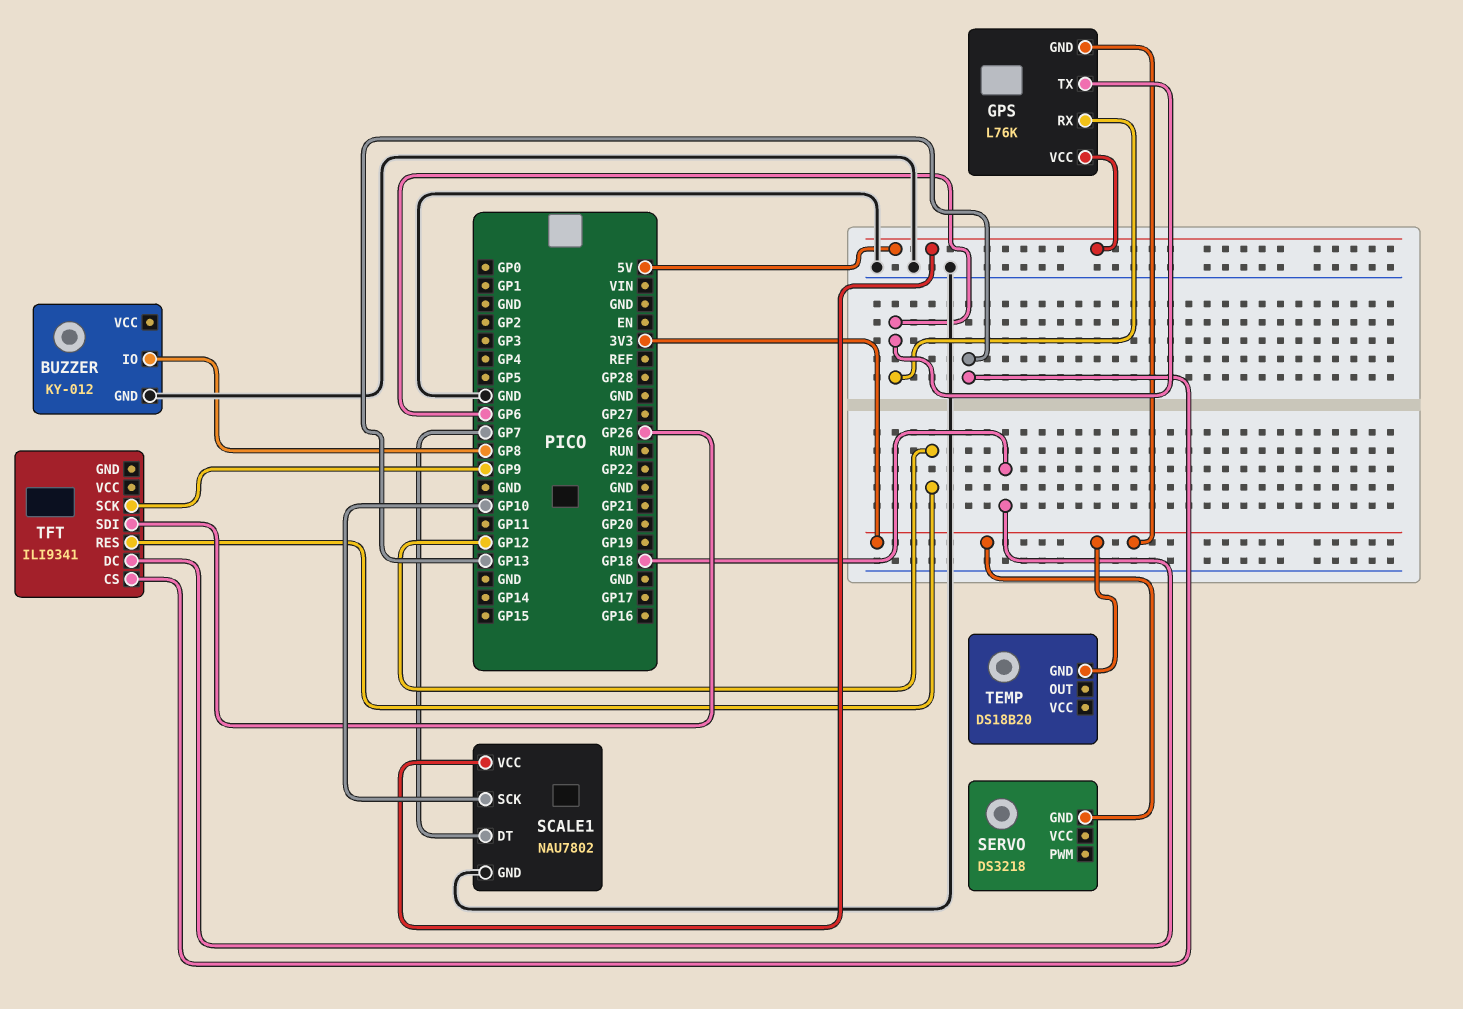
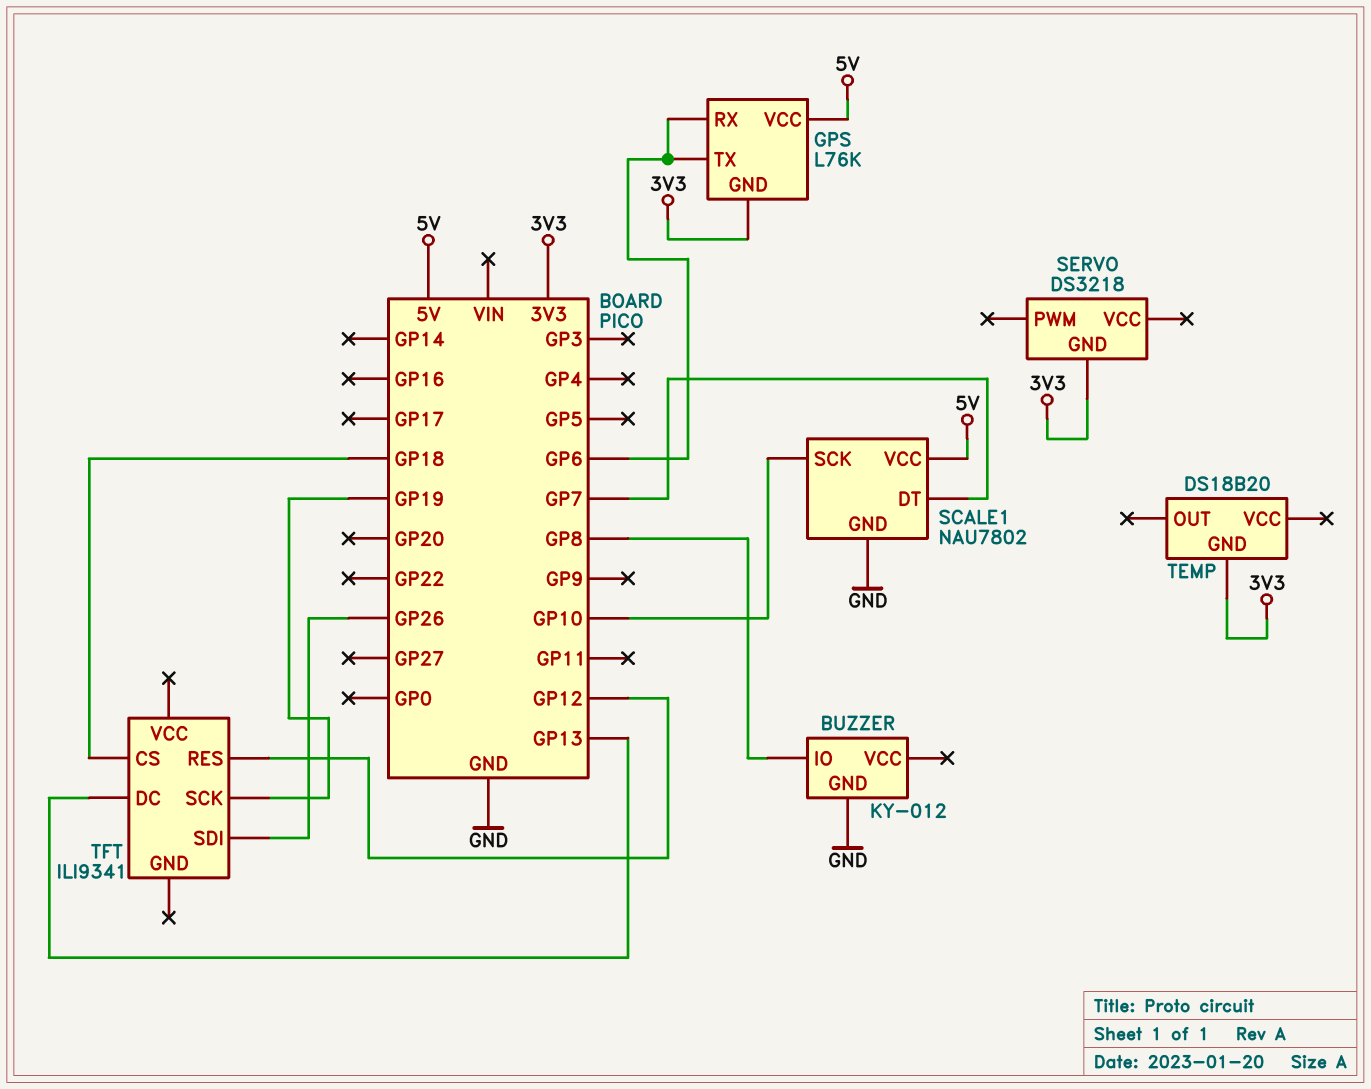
TFT pin CS: GP13 -> GP18
TFT pin DC: GP18 -> GP13
TFT pin SCK: GP9 -> GP19

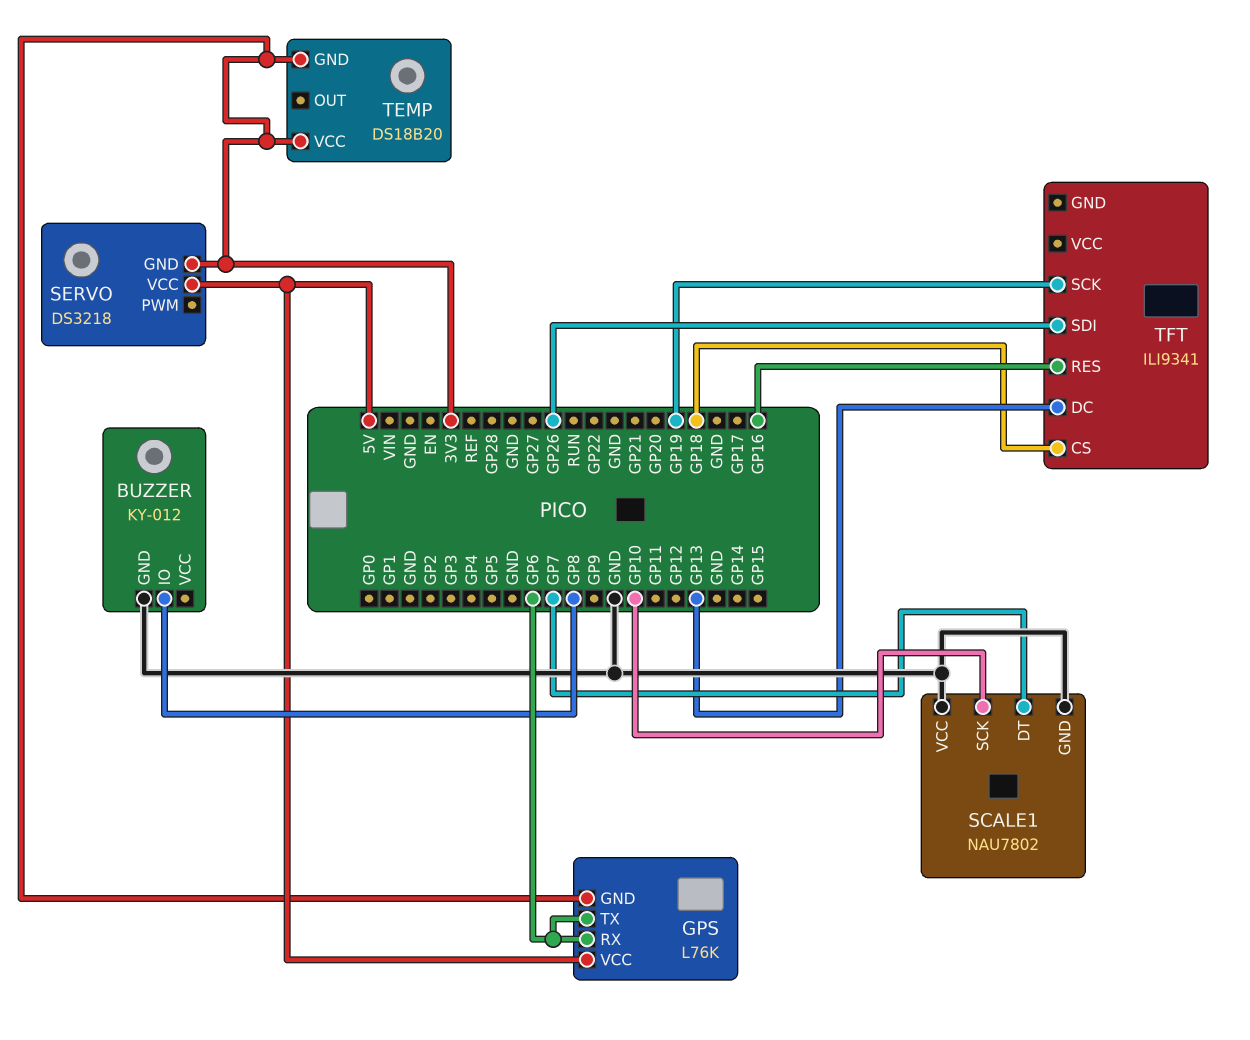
SCALE1 pin VCC: 5V -> GND
SERVO pin VCC: none -> 5V
TEMP pin VCC: none -> 3V3
TFT pin RES: GP12 -> GP16

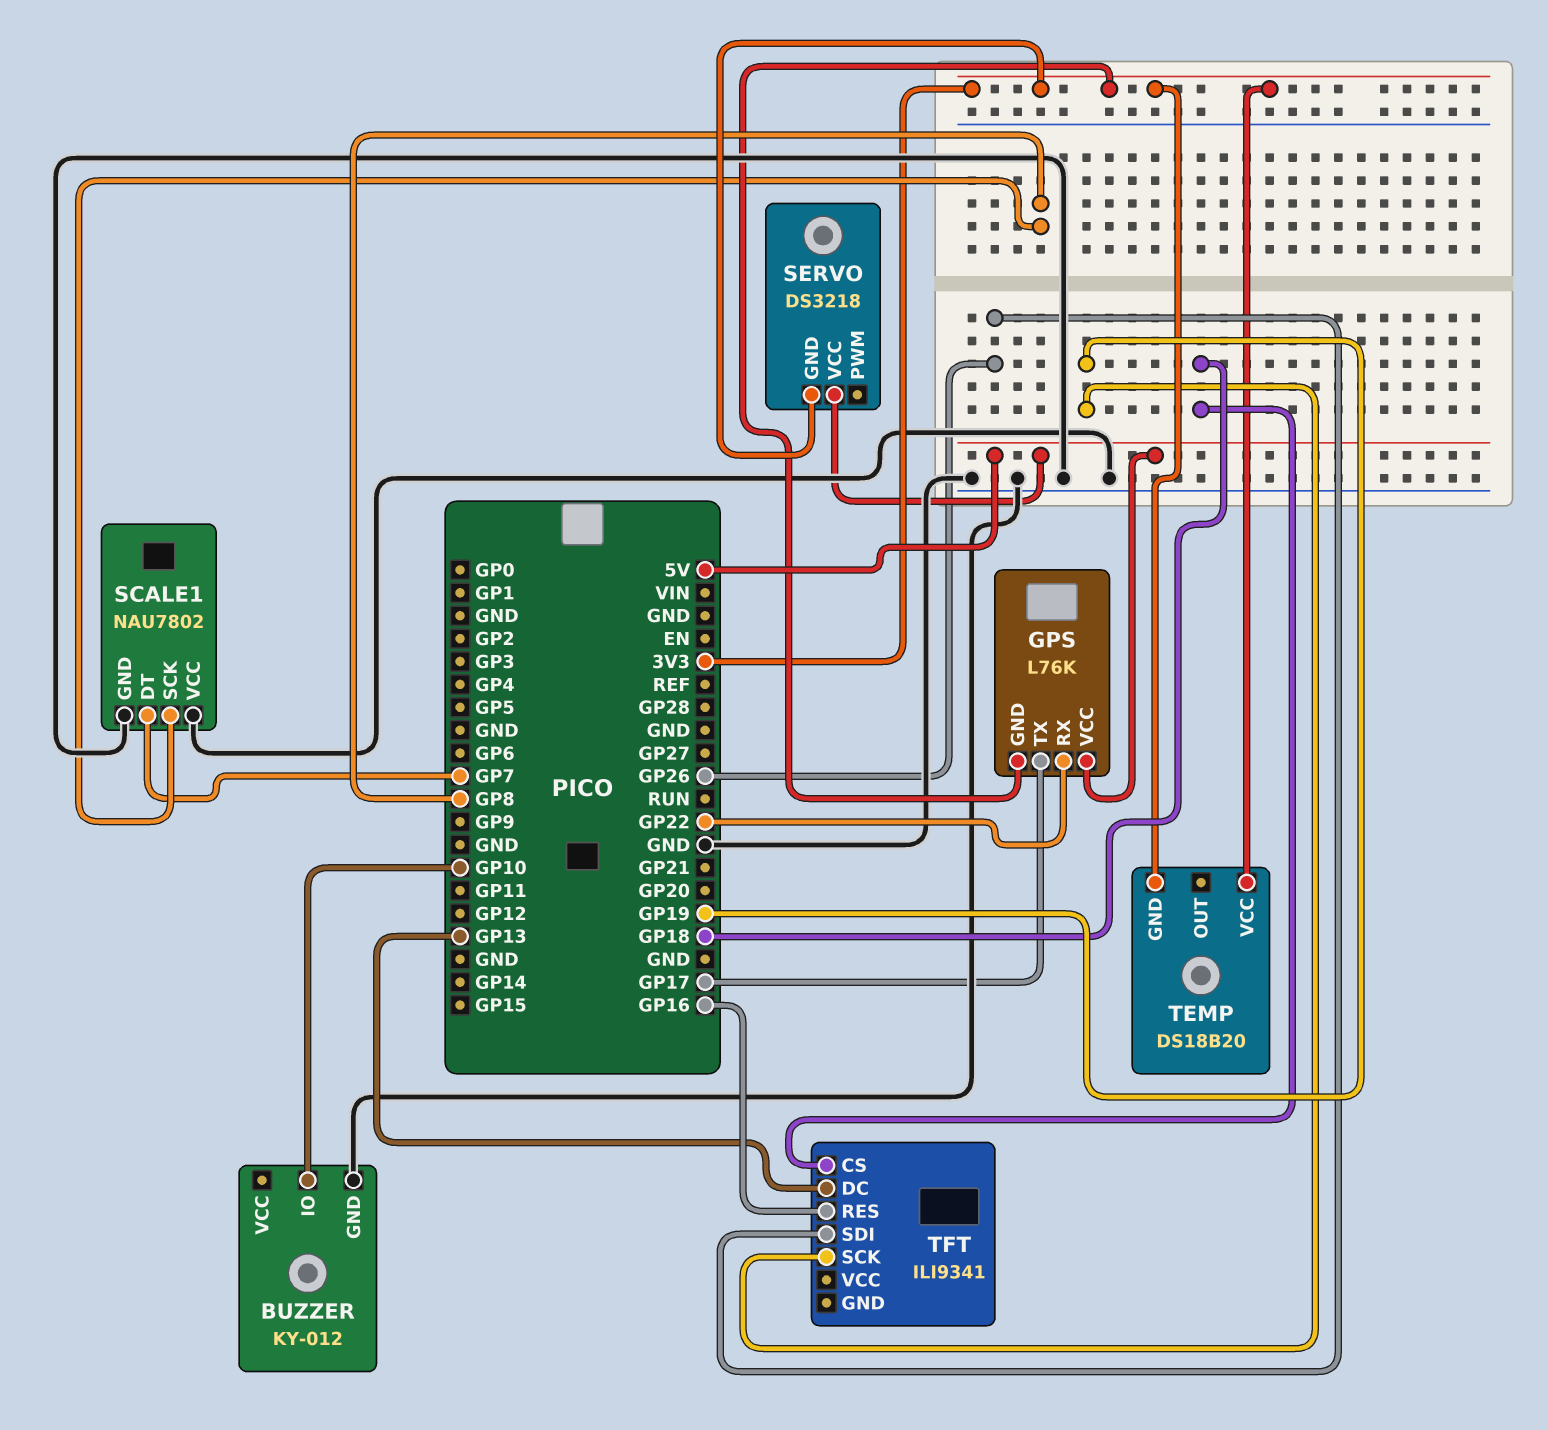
BUZZER pin IO: GP8 -> GP10
GPS pin RX: GP6 -> GP22
GPS pin TX: GP6 -> GP17
SCALE1 pin SCK: GP10 -> GP8

